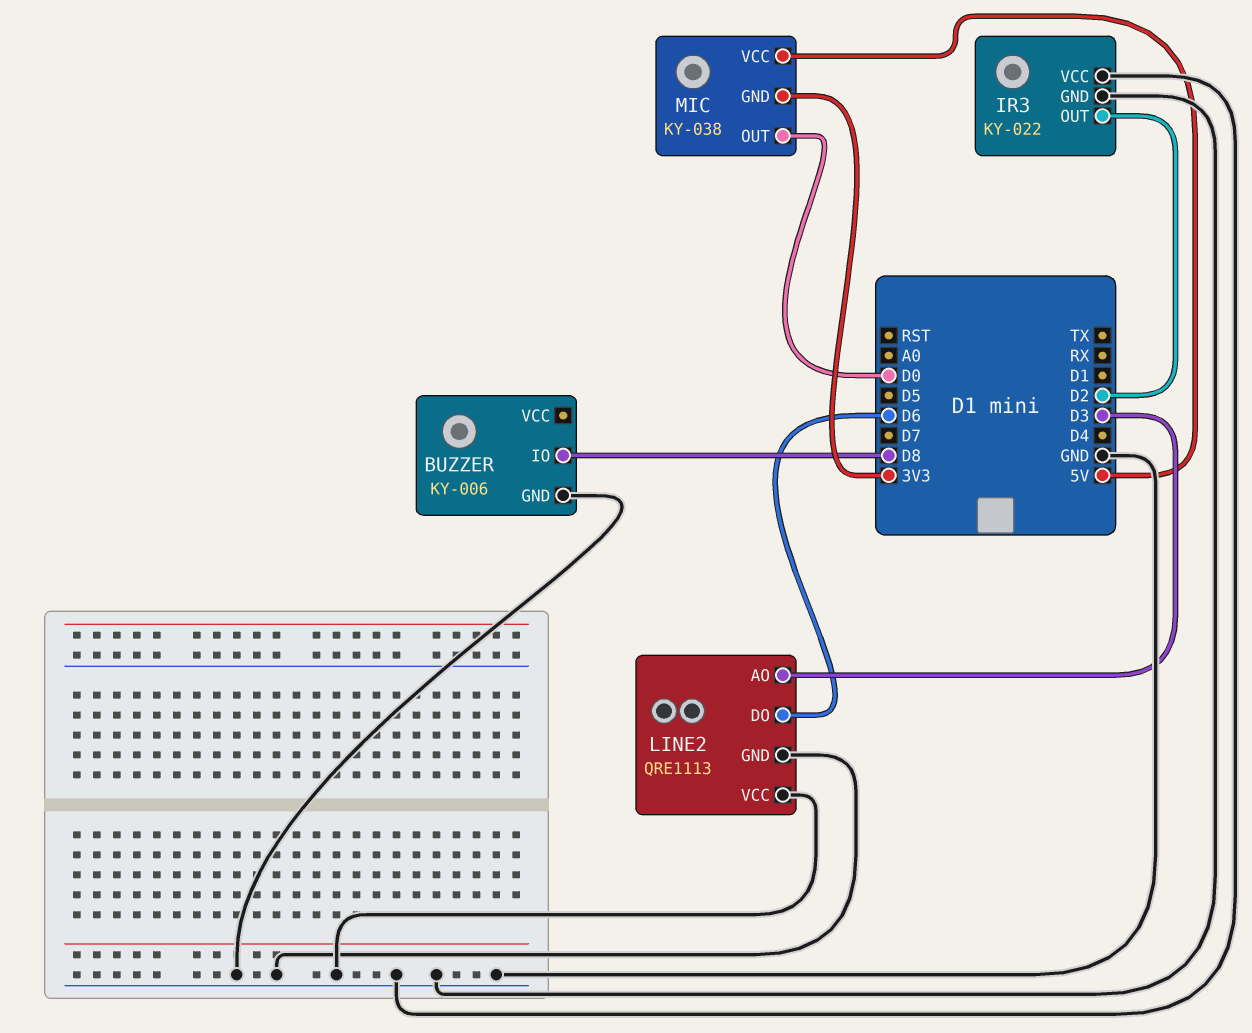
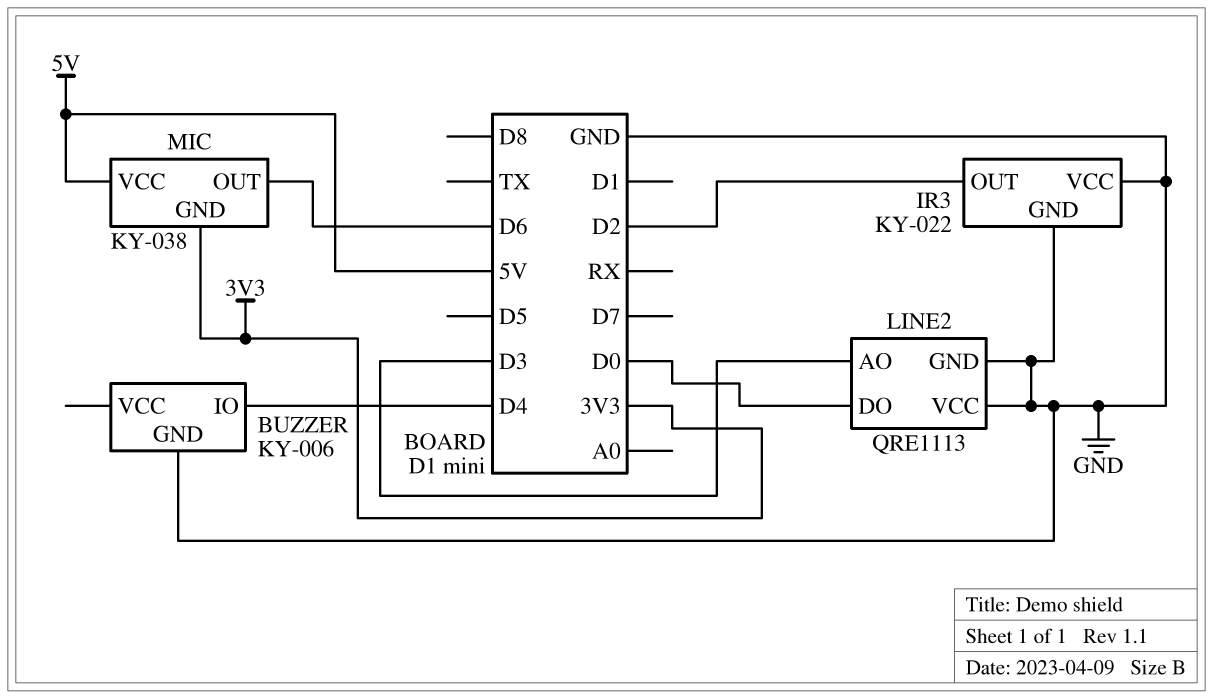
BUZZER pin IO: D8 -> D4
LINE2 pin DO: D6 -> D0
MIC pin OUT: D0 -> D6

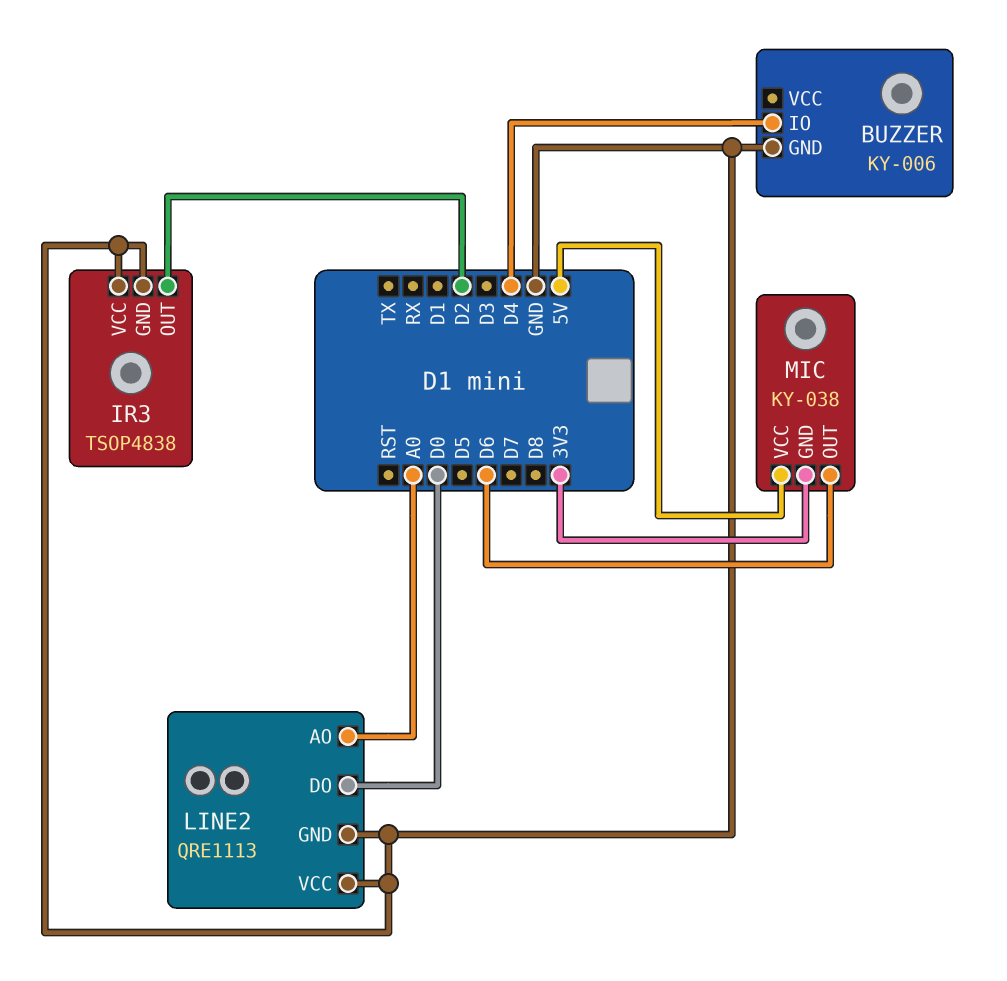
IR3: KY-022 -> TSOP4838
LINE2 pin AO: D3 -> A0

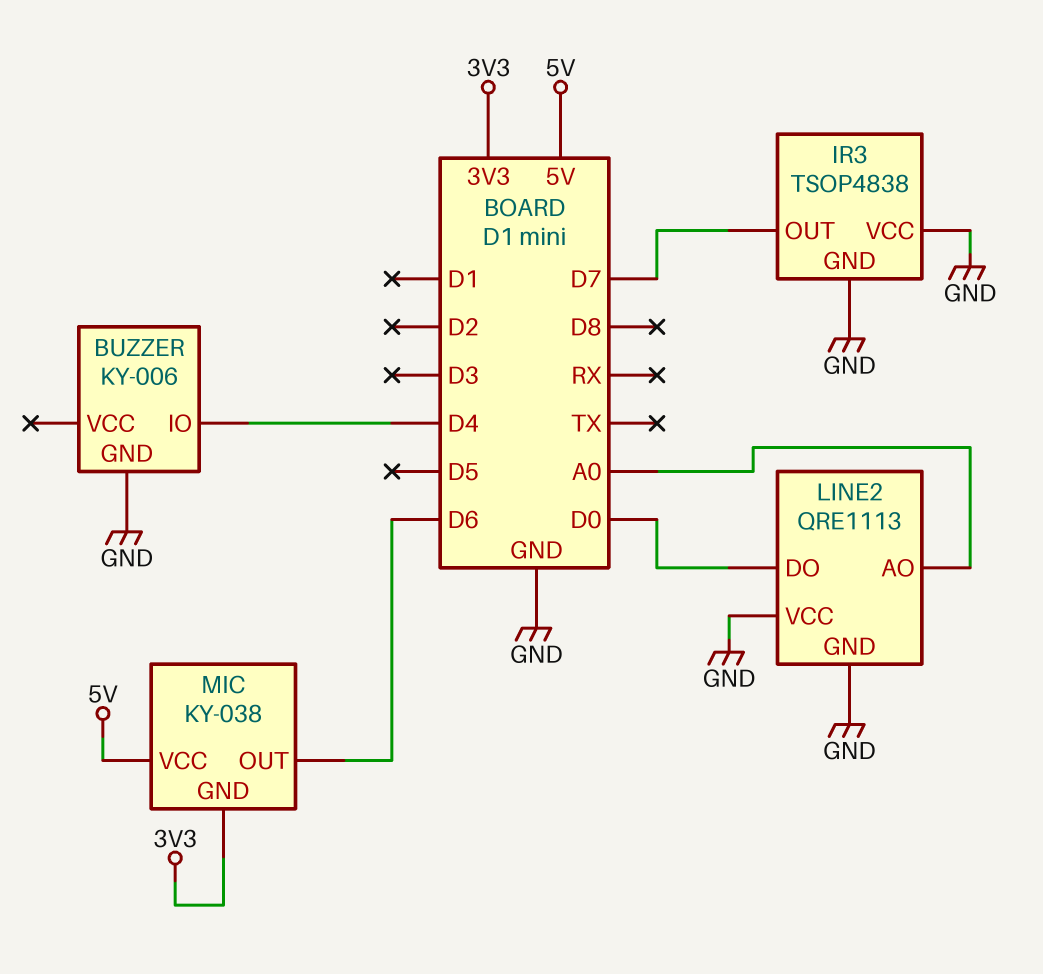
IR3 pin OUT: D2 -> D7

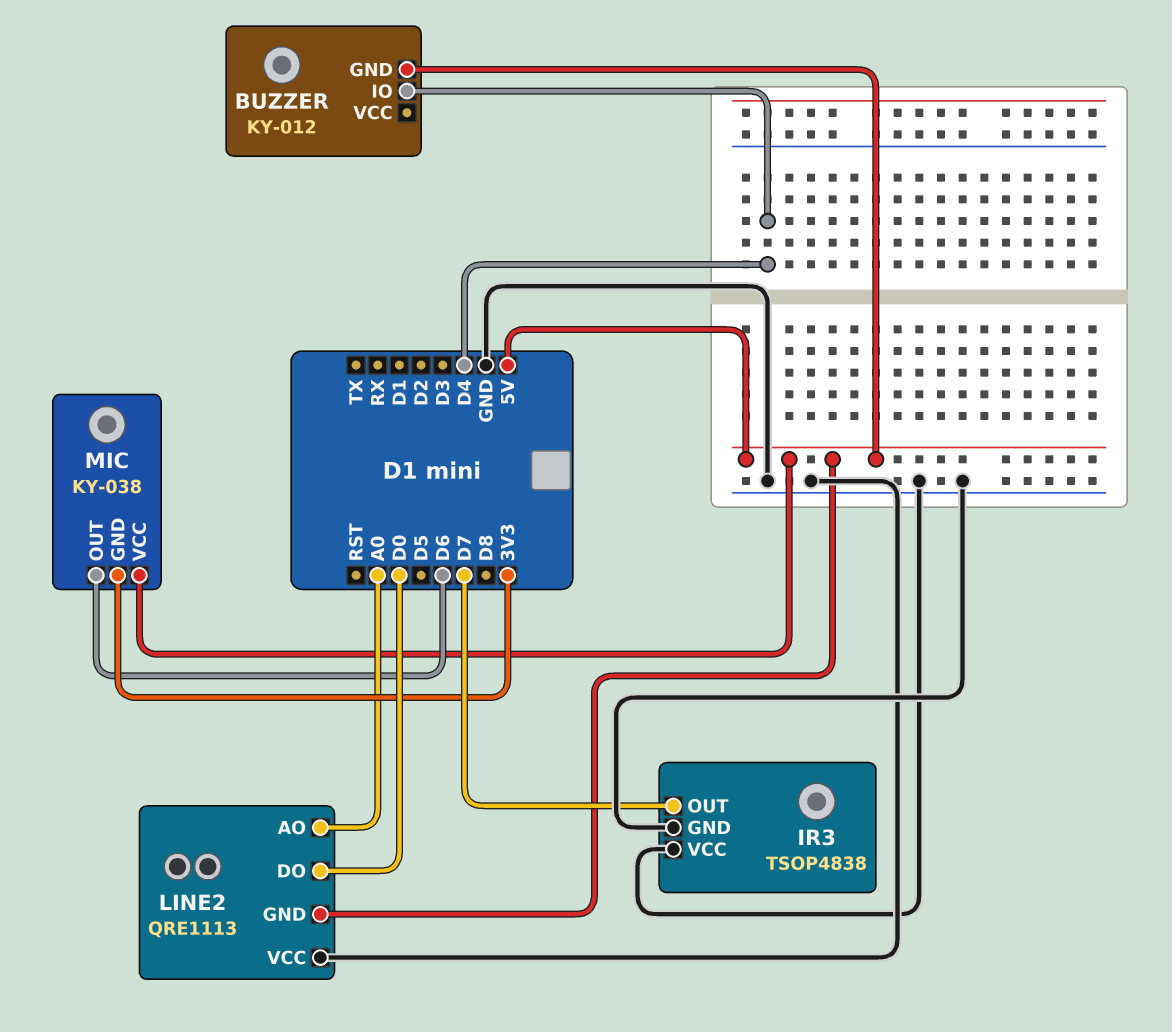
BUZZER: KY-006 -> KY-012
BUZZER pin GND: GND -> 5V
LINE2 pin GND: GND -> 5V

